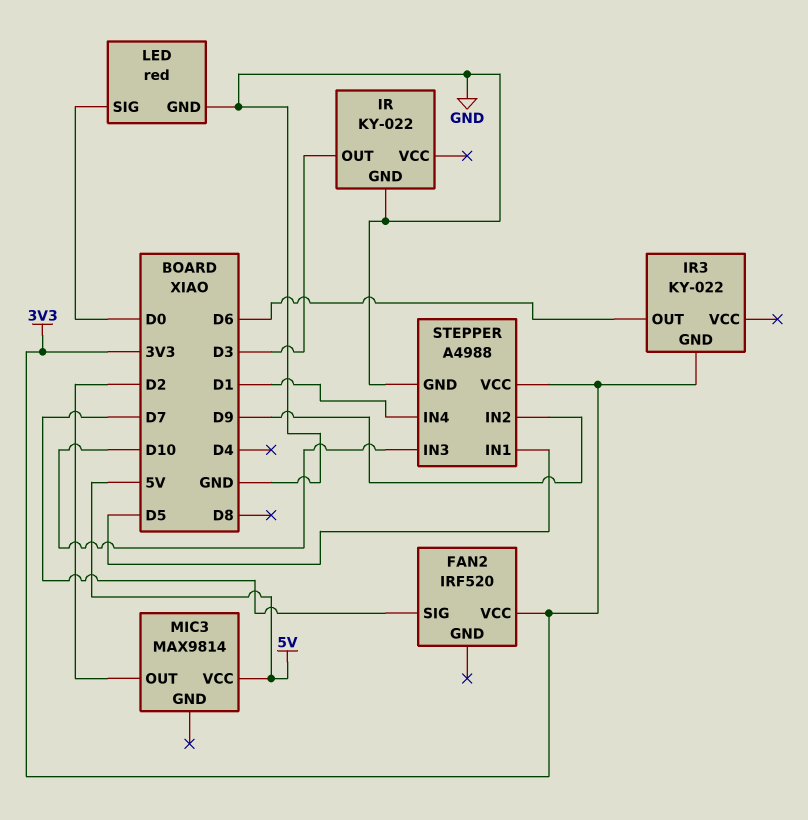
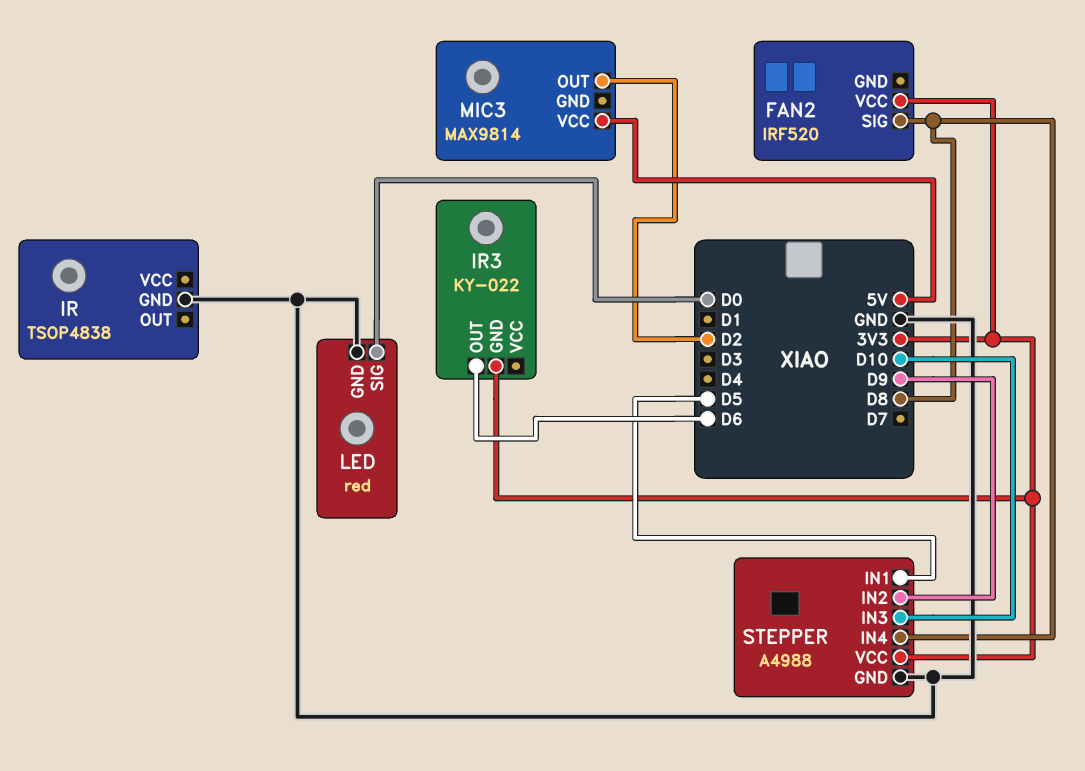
FAN2 pin SIG: D7 -> D8
IR: KY-022 -> TSOP4838
IR pin OUT: D3 -> none
STEPPER pin IN4: D1 -> D8

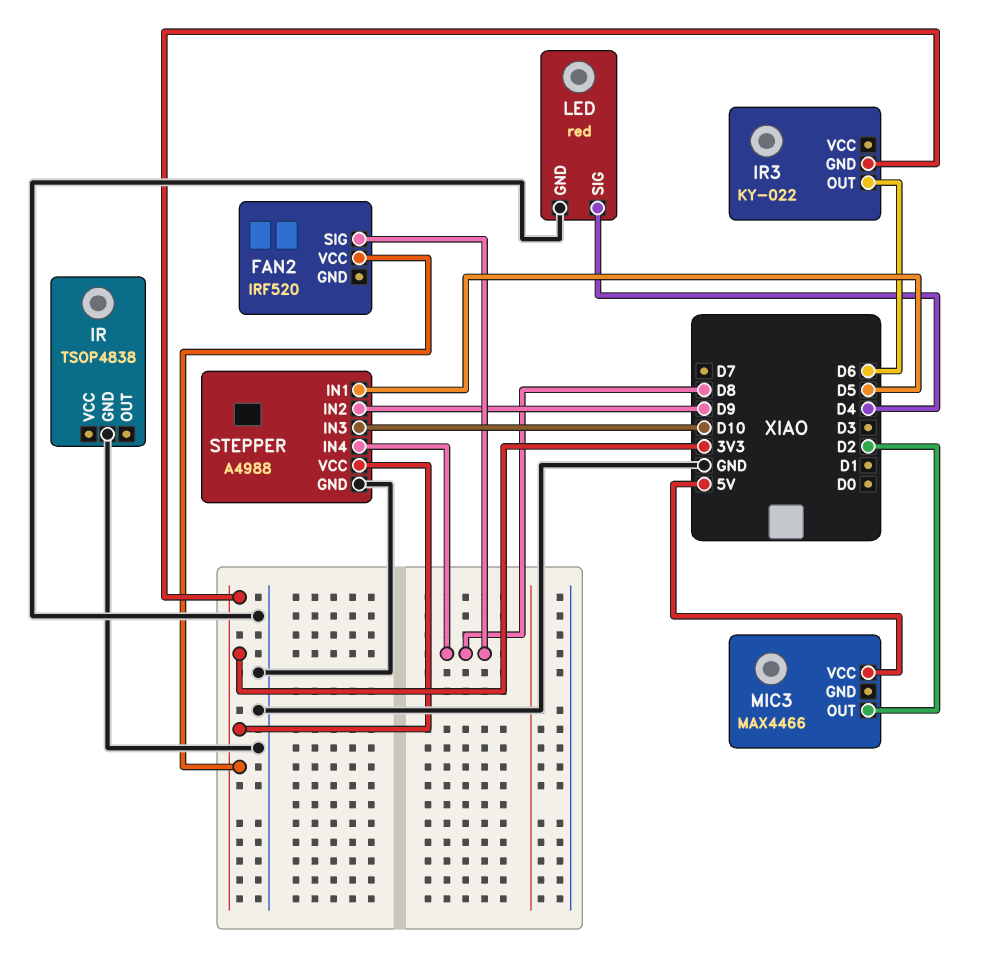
LED pin SIG: D0 -> D4
MIC3: MAX9814 -> MAX4466

